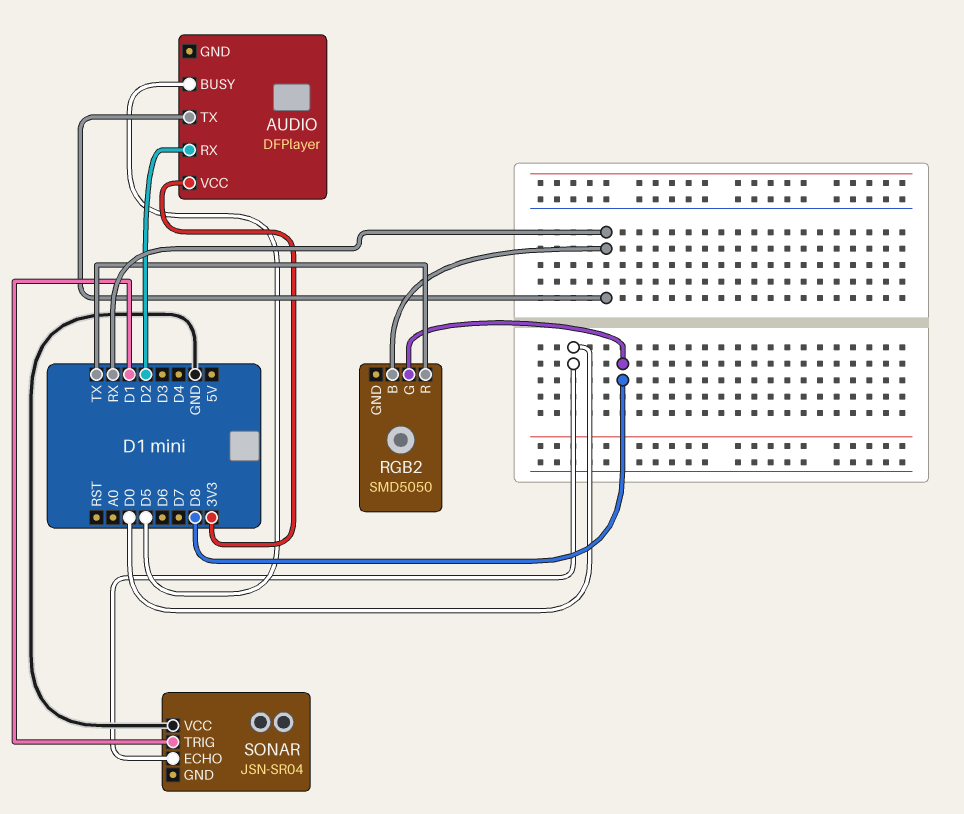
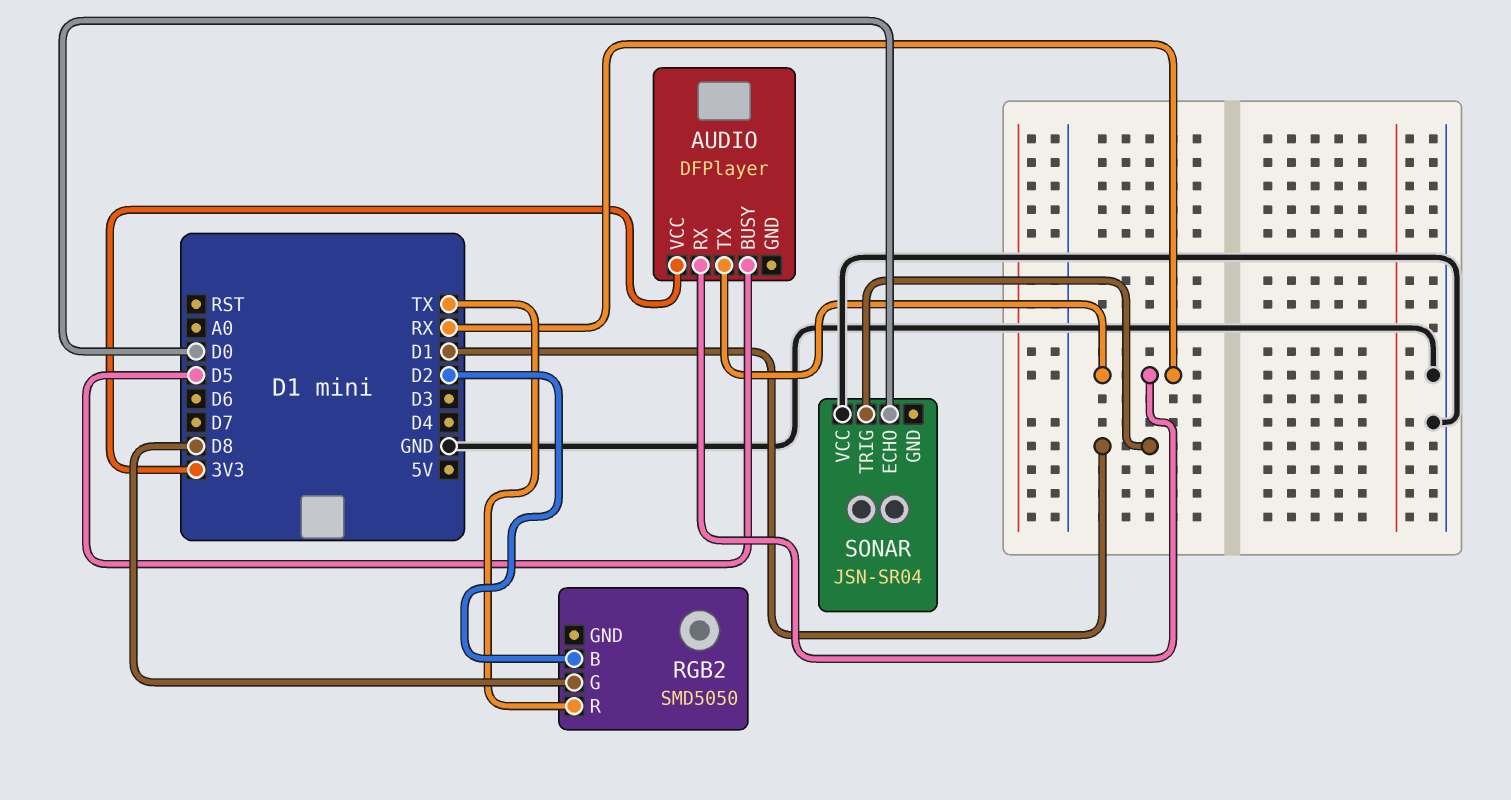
AUDIO pin RX: D2 -> RX
RGB2 pin B: RX -> D2

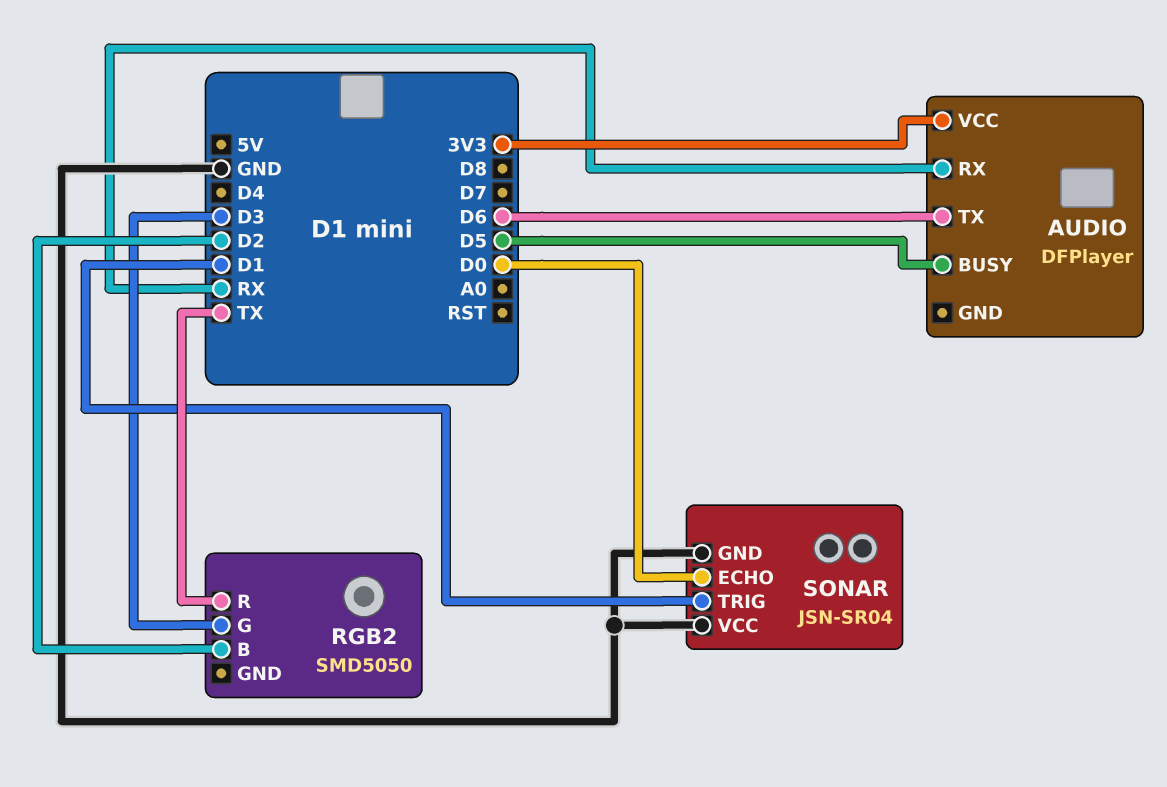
AUDIO pin TX: RX -> D6
RGB2 pin G: D8 -> D3
SONAR pin GND: none -> GND

